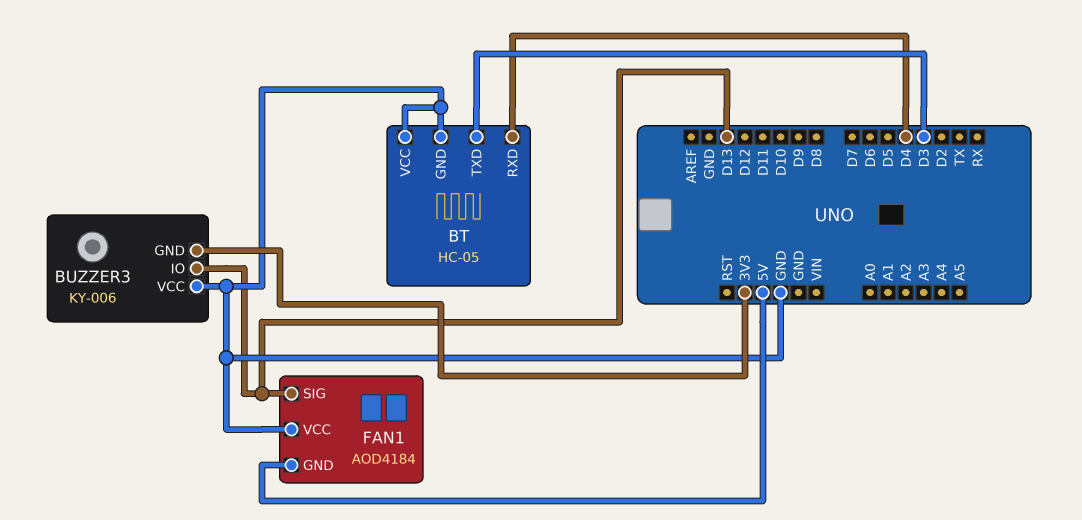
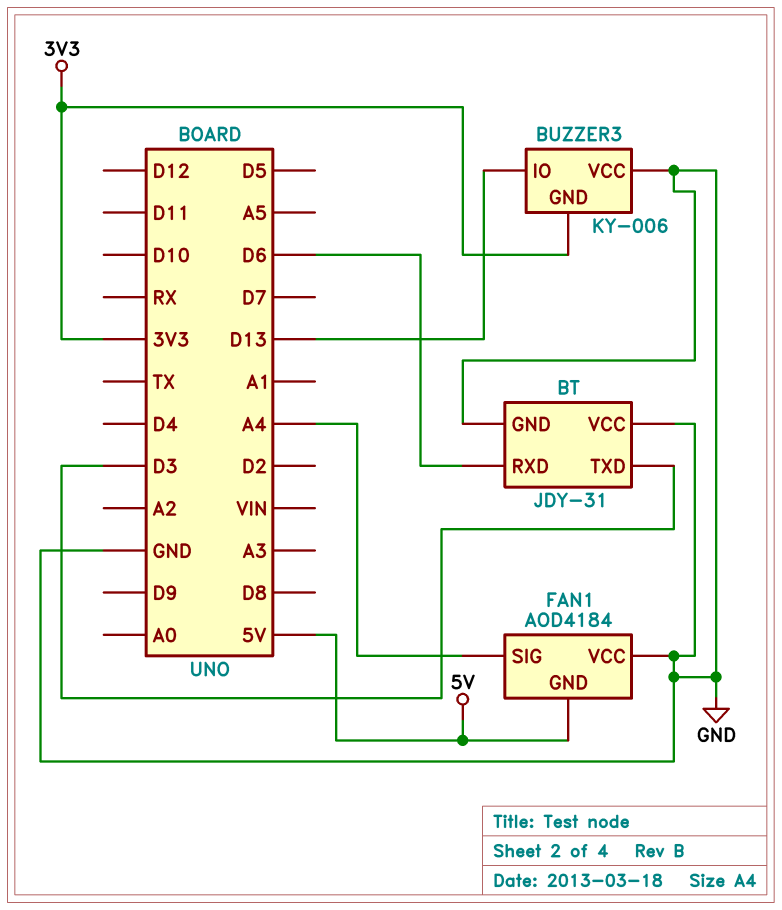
BT: HC-05 -> JDY-31
BT pin RXD: D4 -> D6
FAN1 pin SIG: D13 -> A4

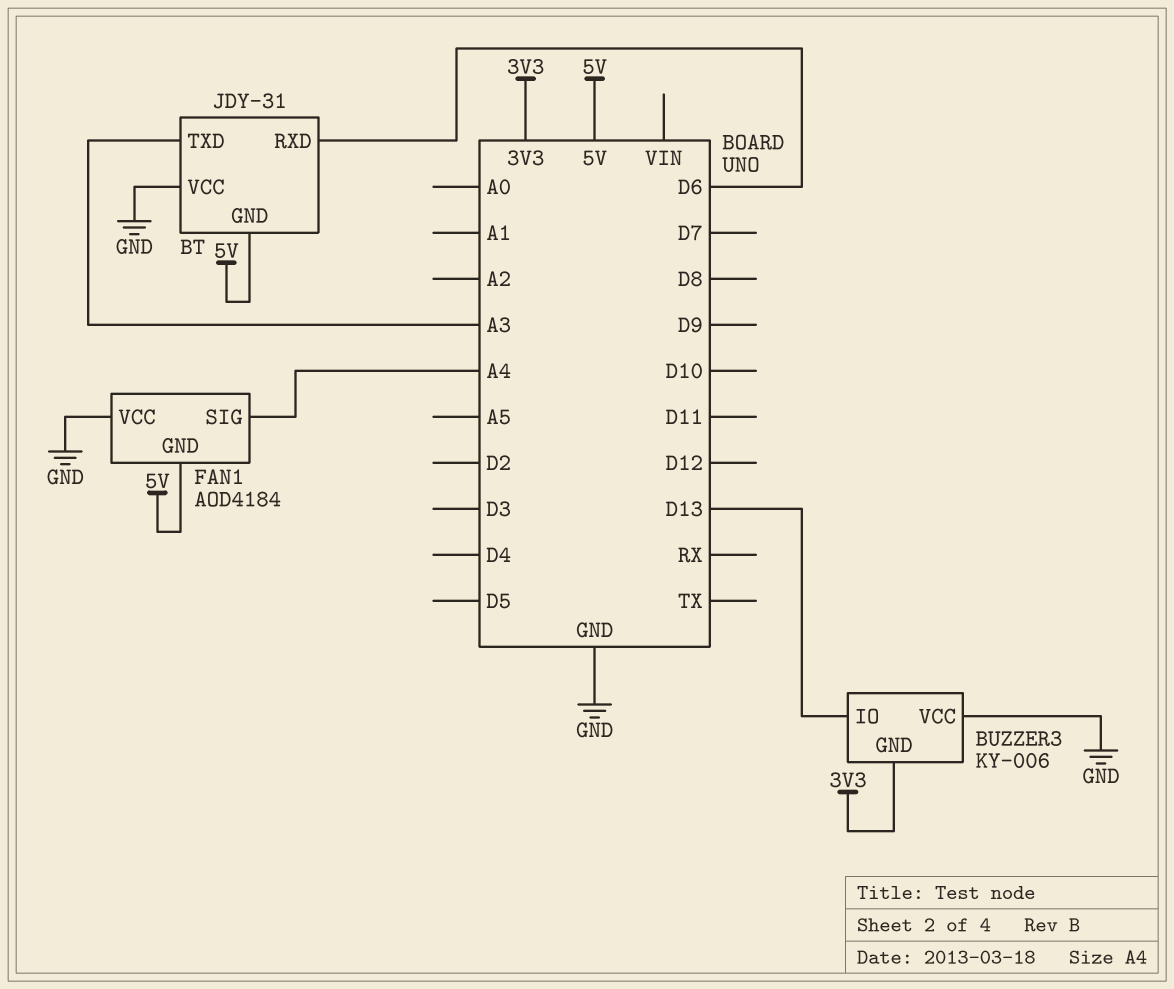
BT pin GND: GND -> 5V
BT pin TXD: D3 -> A3

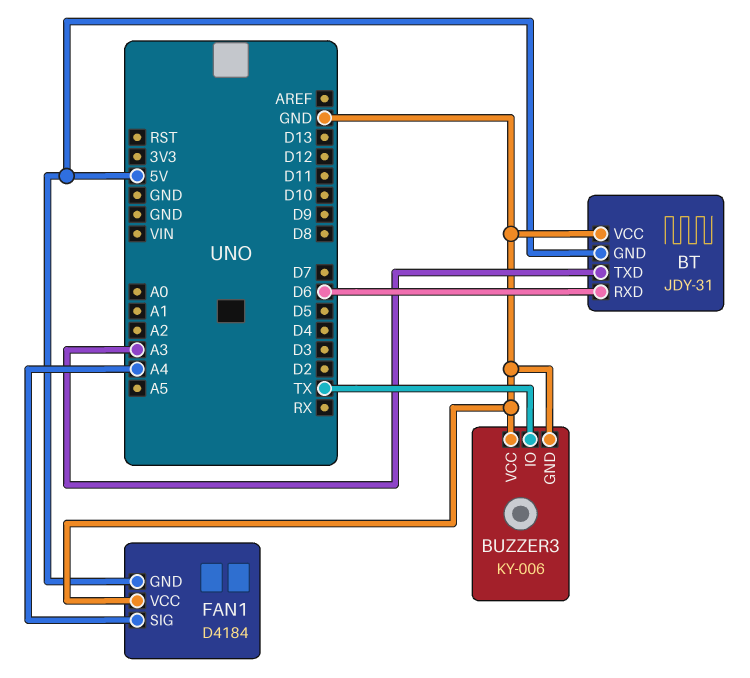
BUZZER3 pin GND: 3V3 -> GND
BUZZER3 pin IO: D13 -> TX
FAN1: AOD4184 -> D4184

